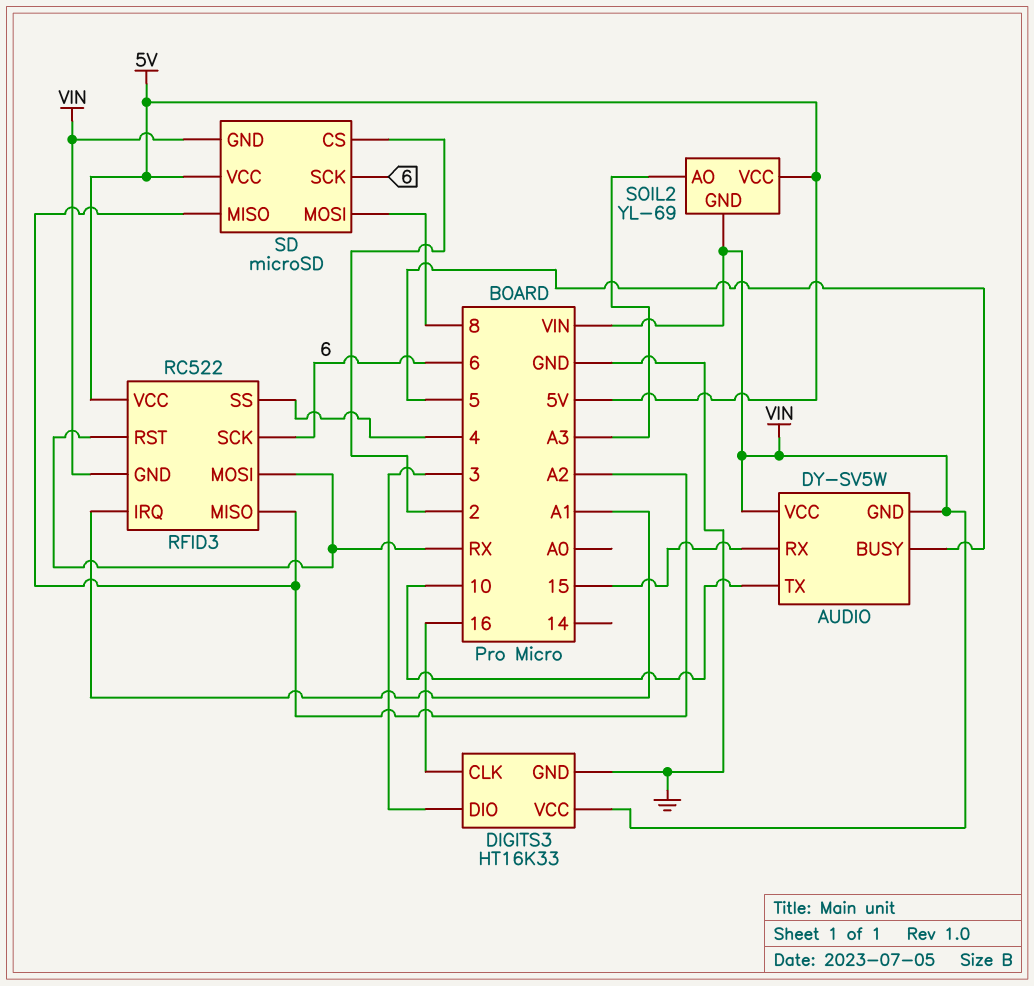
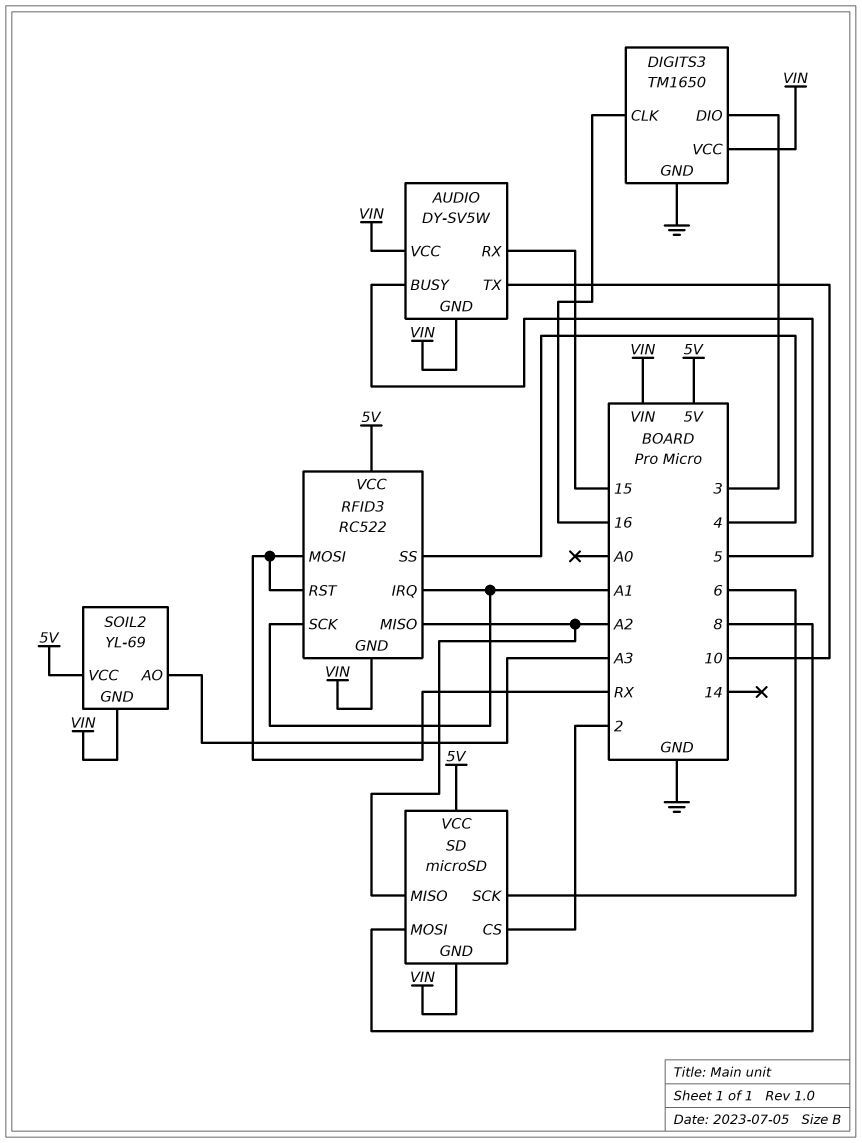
DIGITS3: HT16K33 -> TM1650
RFID3 pin SCK: 6 -> A1

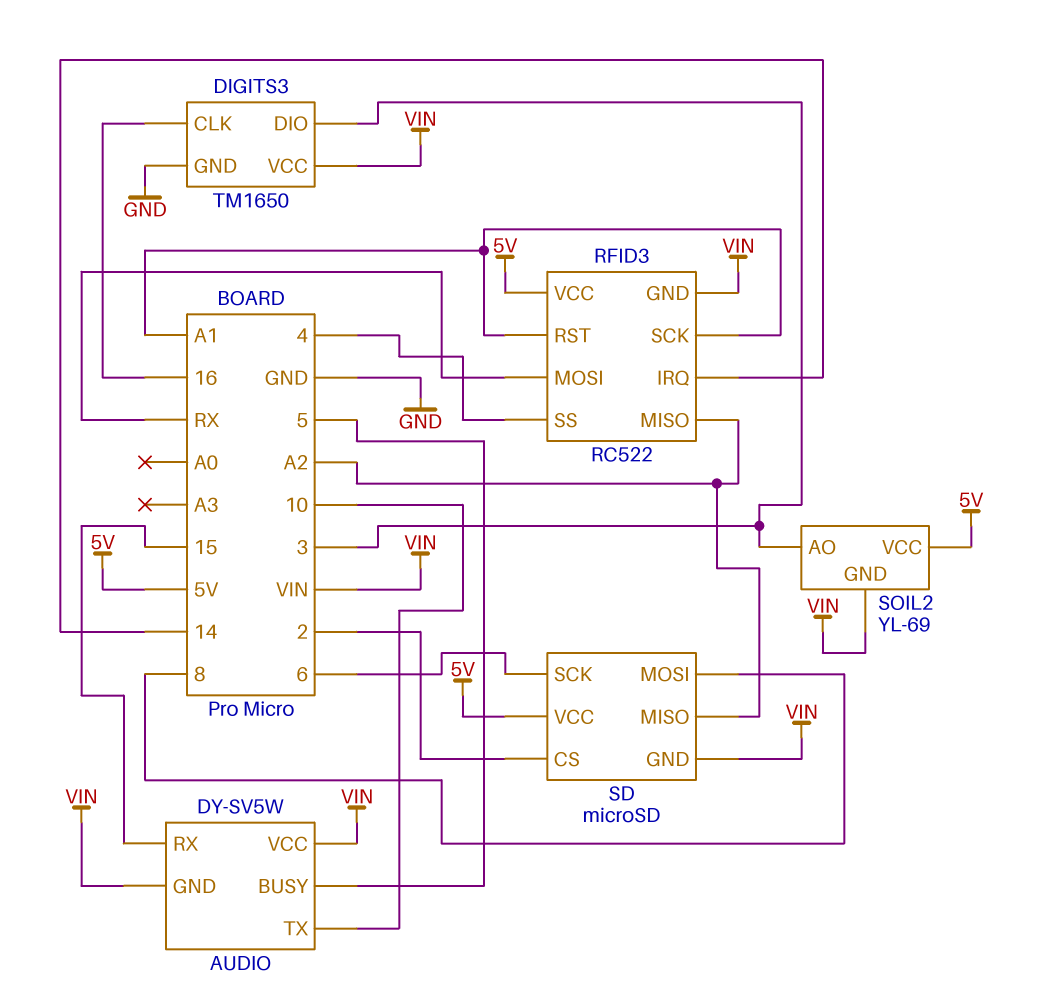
RFID3 pin IRQ: A1 -> 14
RFID3 pin RST: RX -> A1
SOIL2 pin AO: A3 -> 3

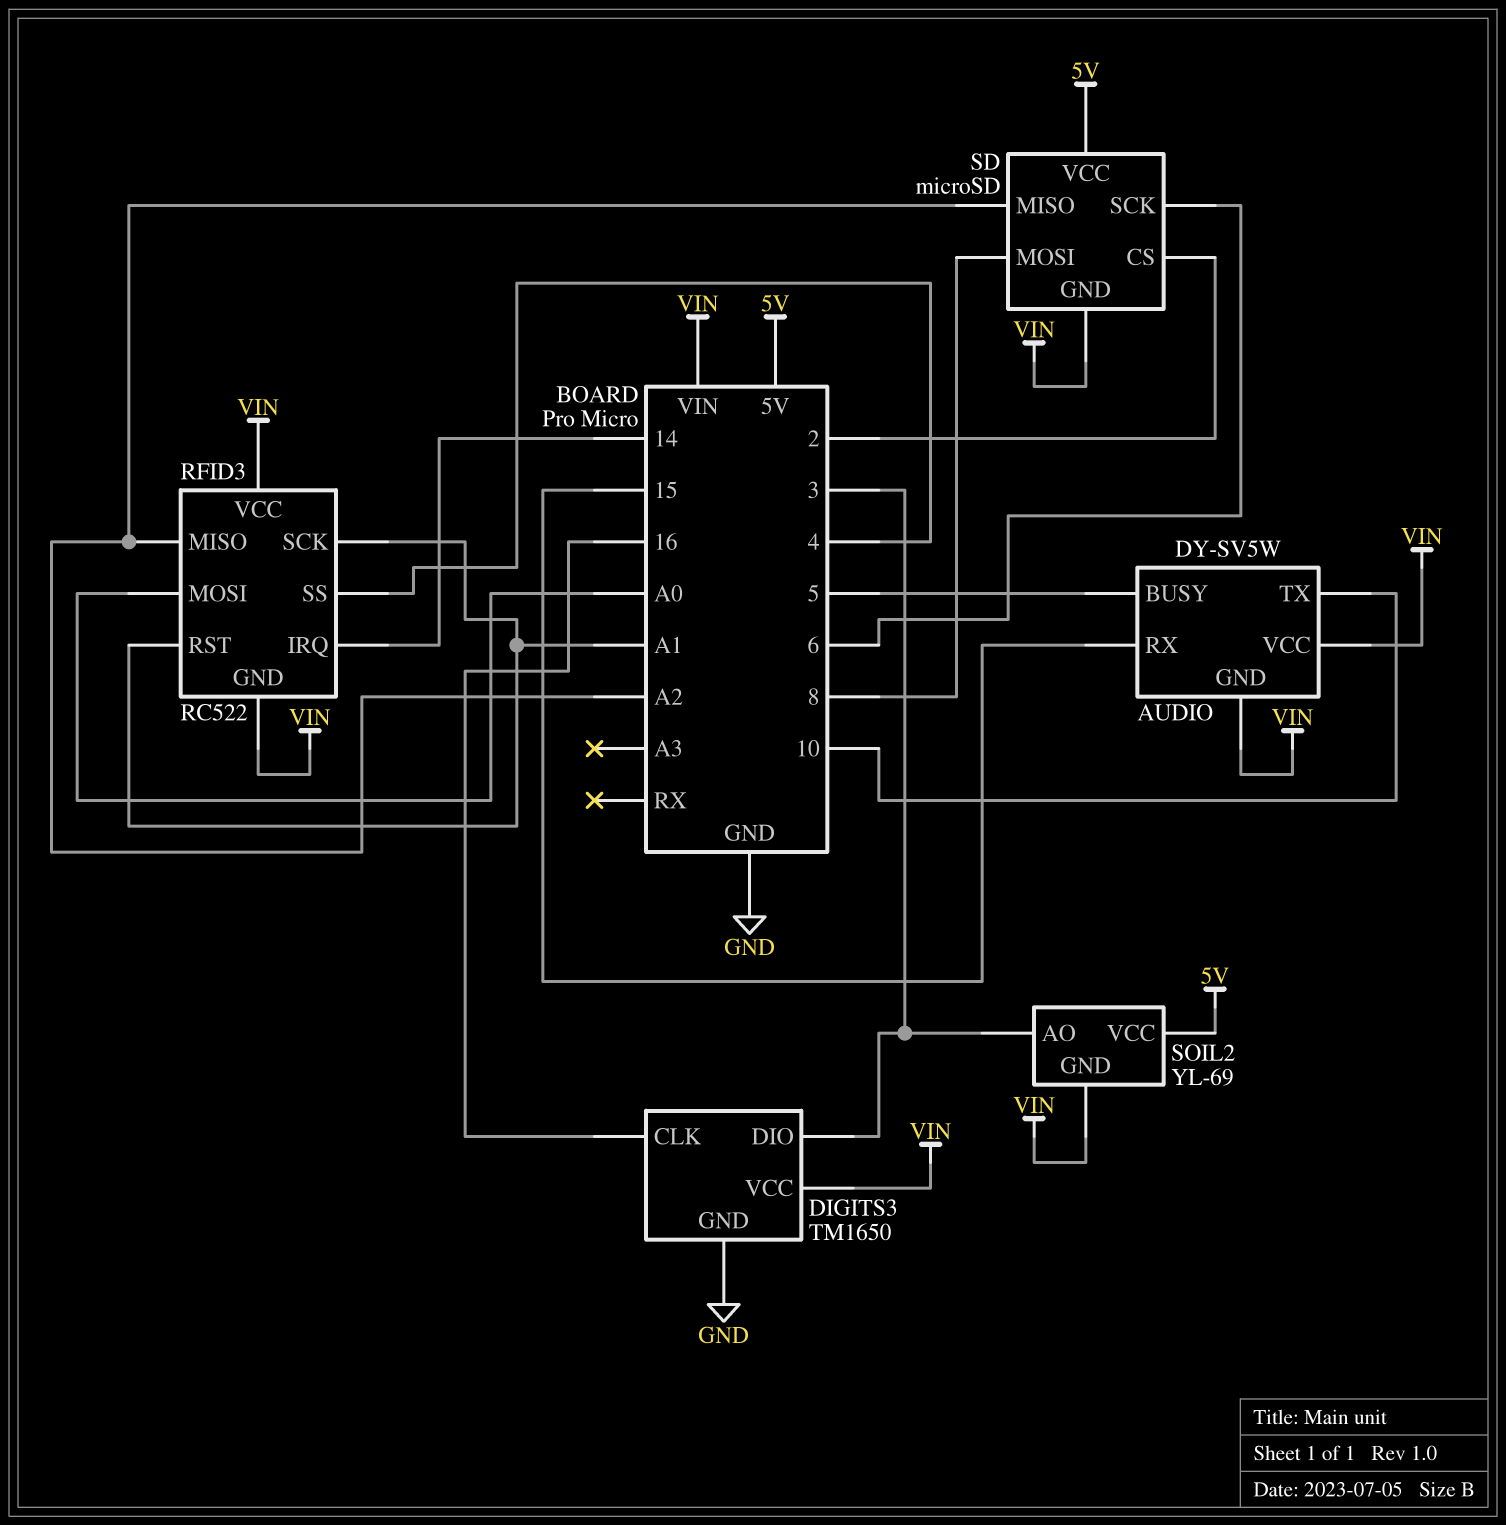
RFID3 pin MOSI: RX -> A0
RFID3 pin VCC: 5V -> VIN

